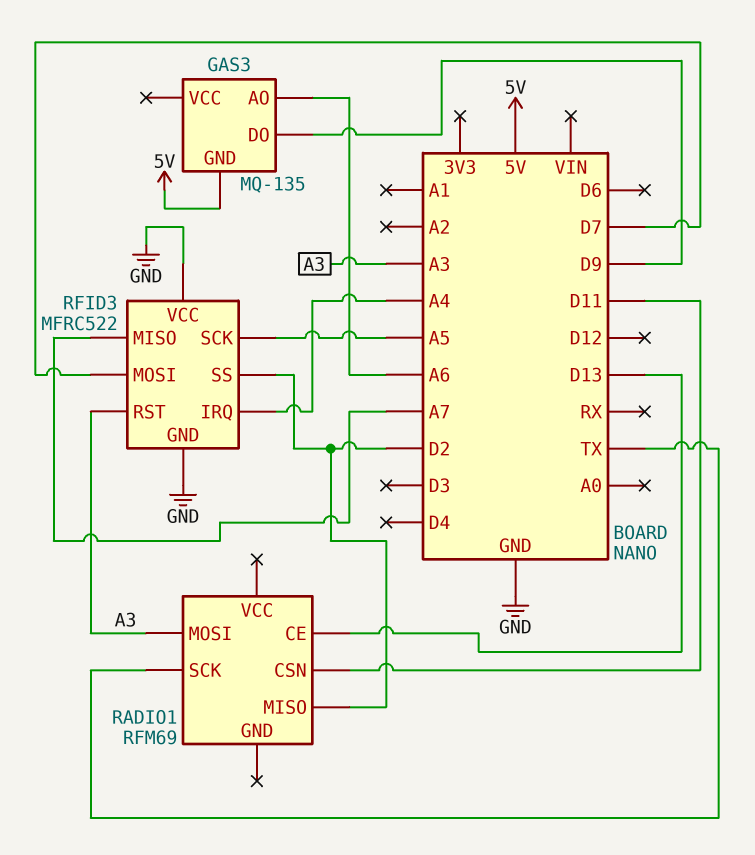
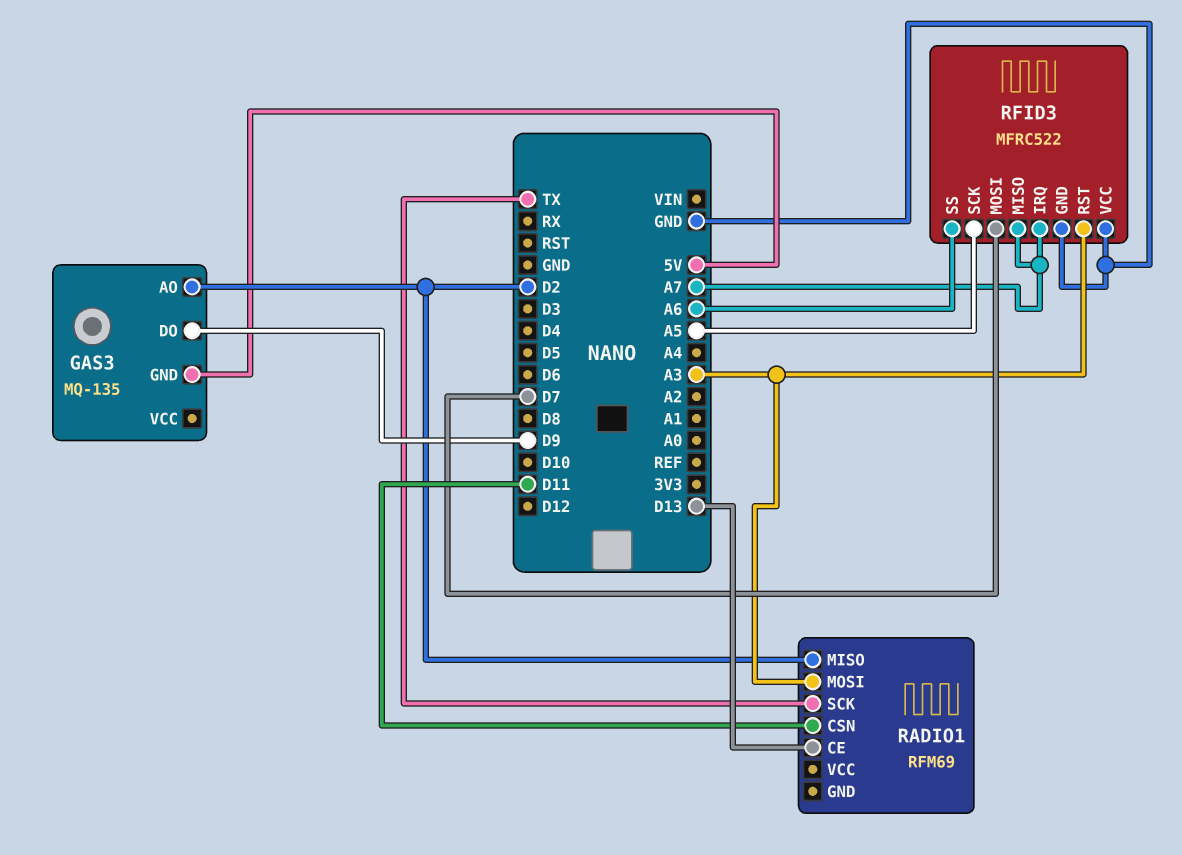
GAS3 pin AO: A6 -> D2
RFID3 pin IRQ: A4 -> A7
RFID3 pin SS: D2 -> A6

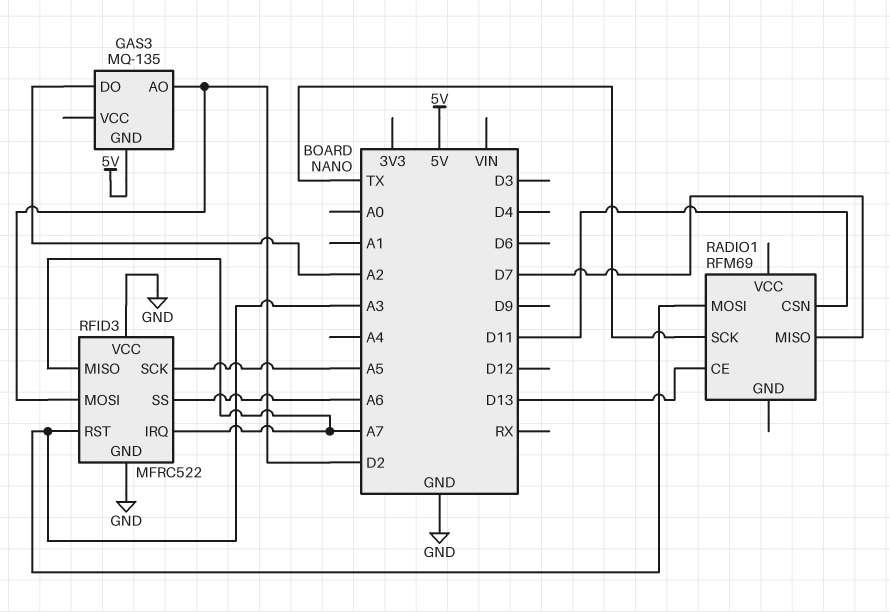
GAS3 pin DO: D9 -> A2
RADIO1 pin MISO: D2 -> D7
RFID3 pin MOSI: D7 -> D2

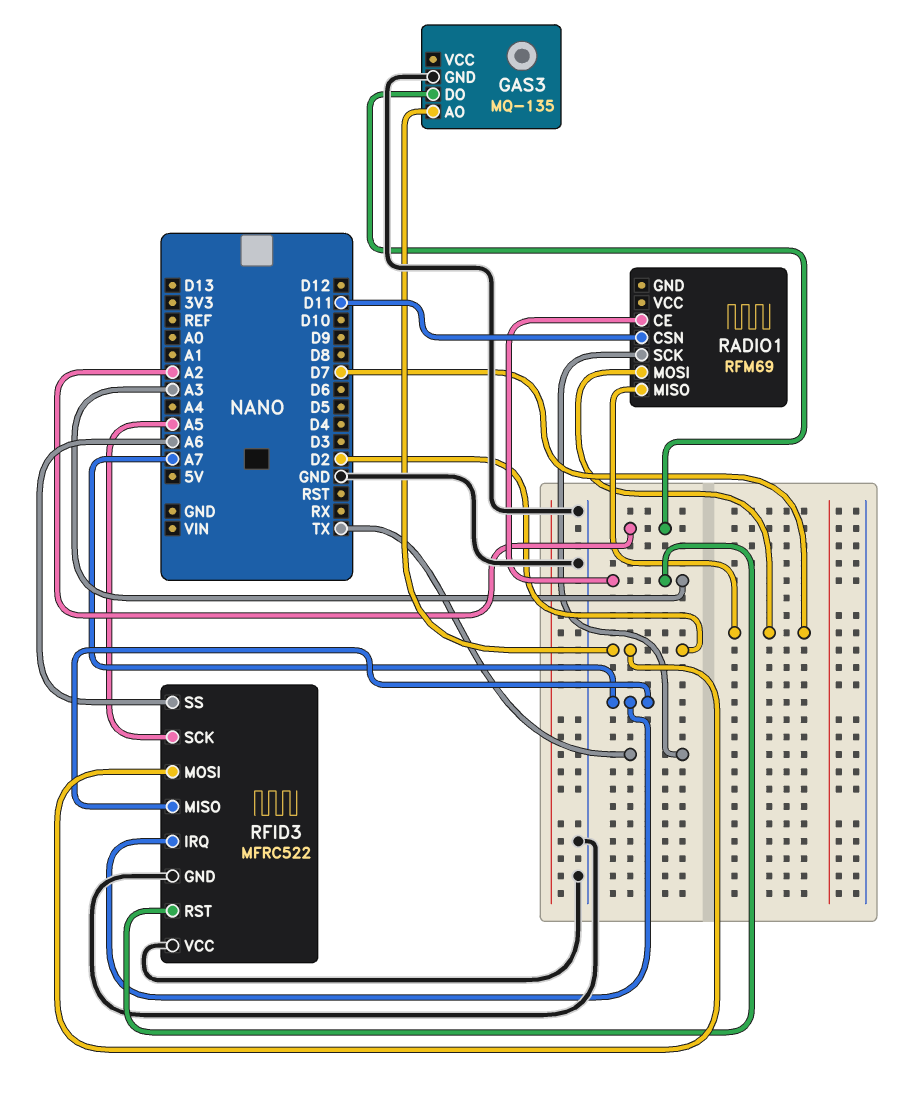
GAS3 pin GND: 5V -> GND
RADIO1 pin CE: D13 -> A3
RADIO1 pin MOSI: A3 -> D7

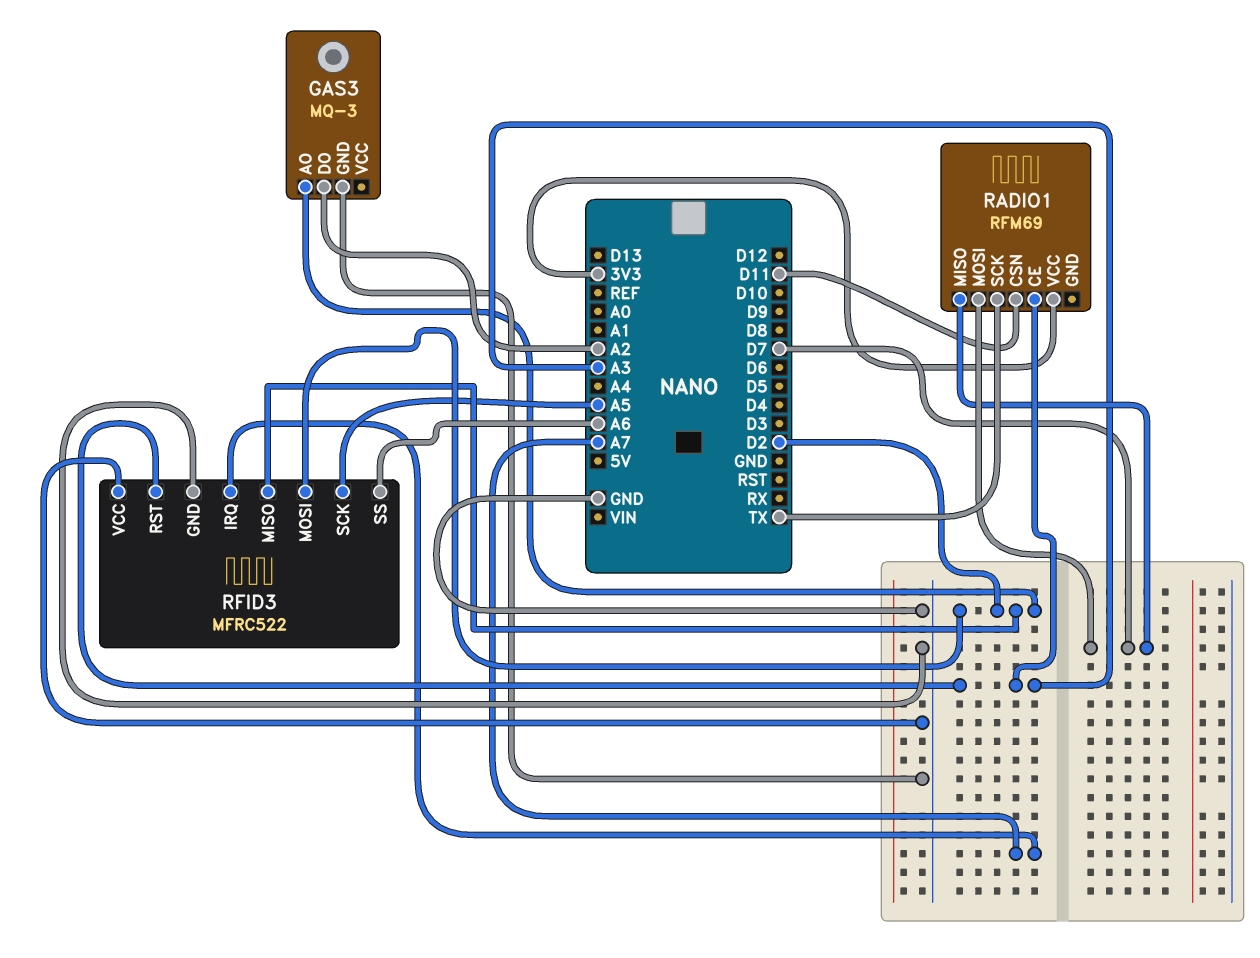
GAS3: MQ-135 -> MQ-3
RADIO1 pin VCC: none -> 3V3
RFID3 pin MISO: A7 -> D2

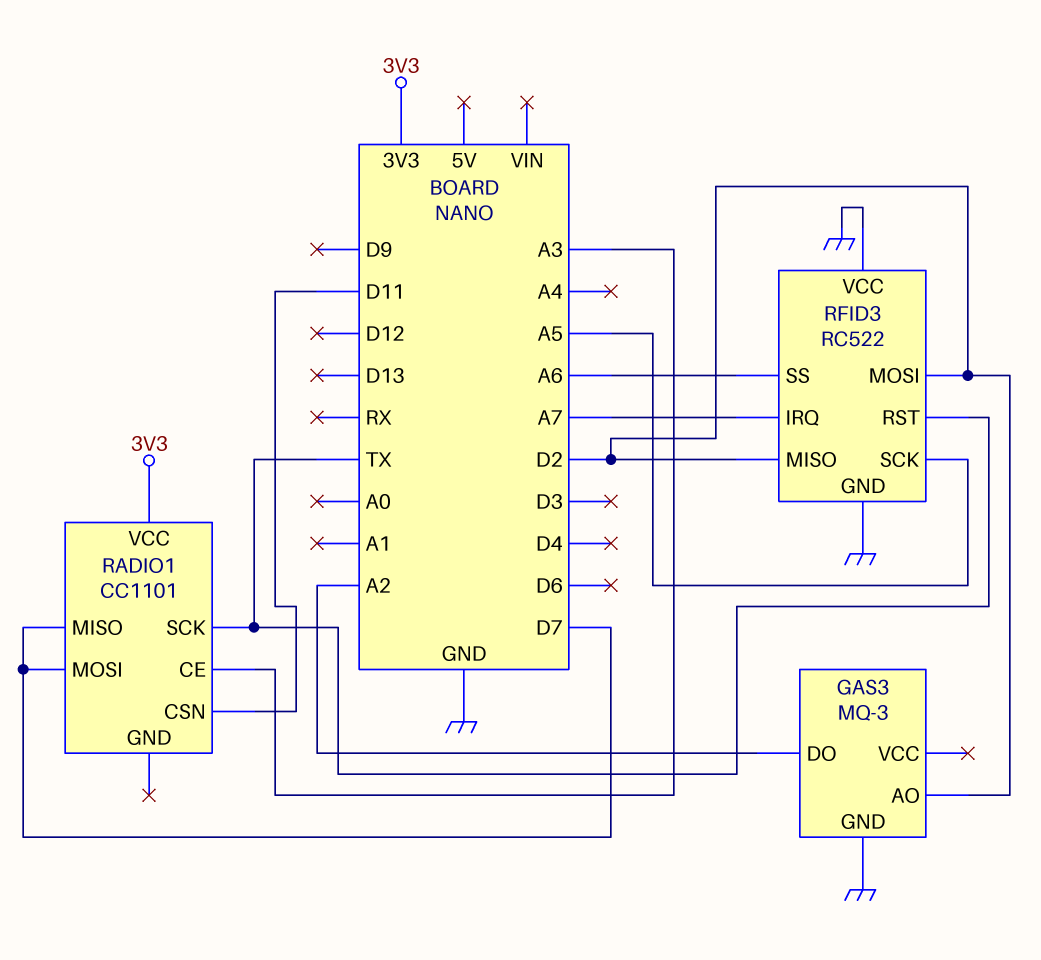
RADIO1: RFM69 -> CC1101
RFID3: MFRC522 -> RC522
RFID3 pin RST: A3 -> TX

